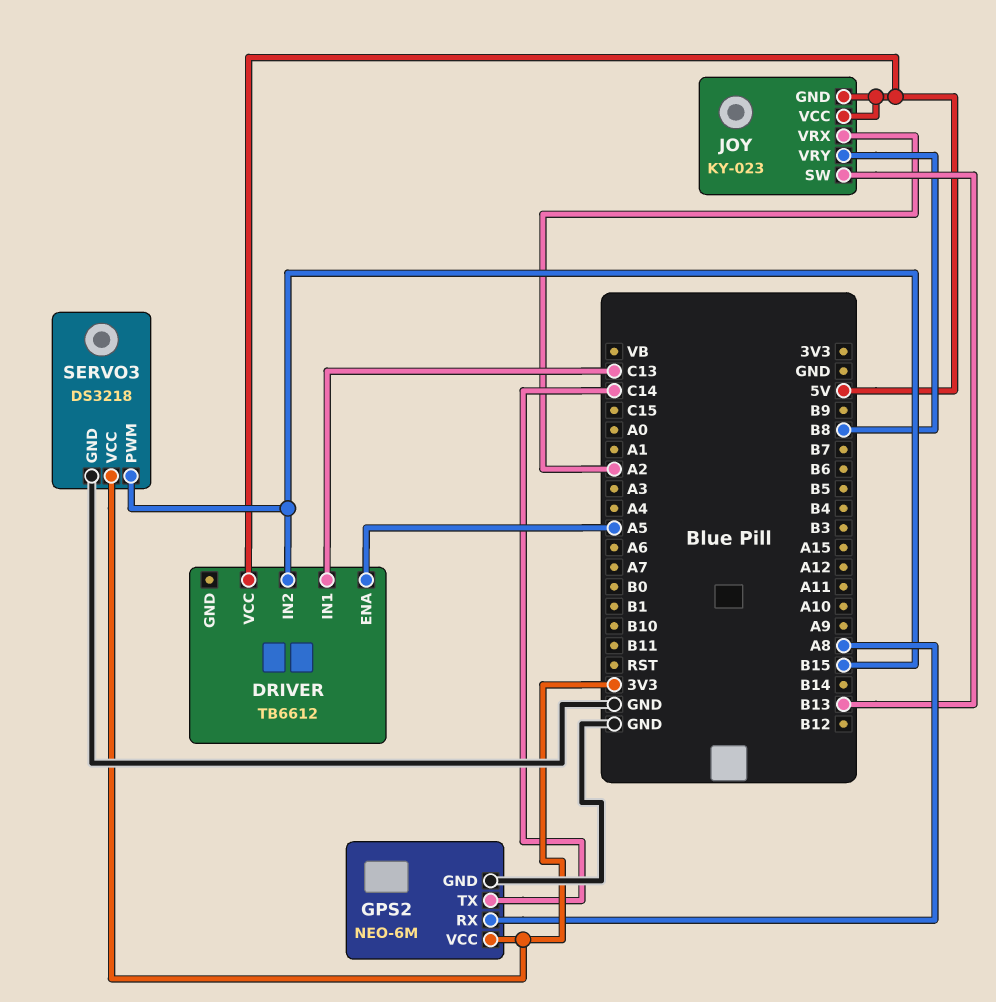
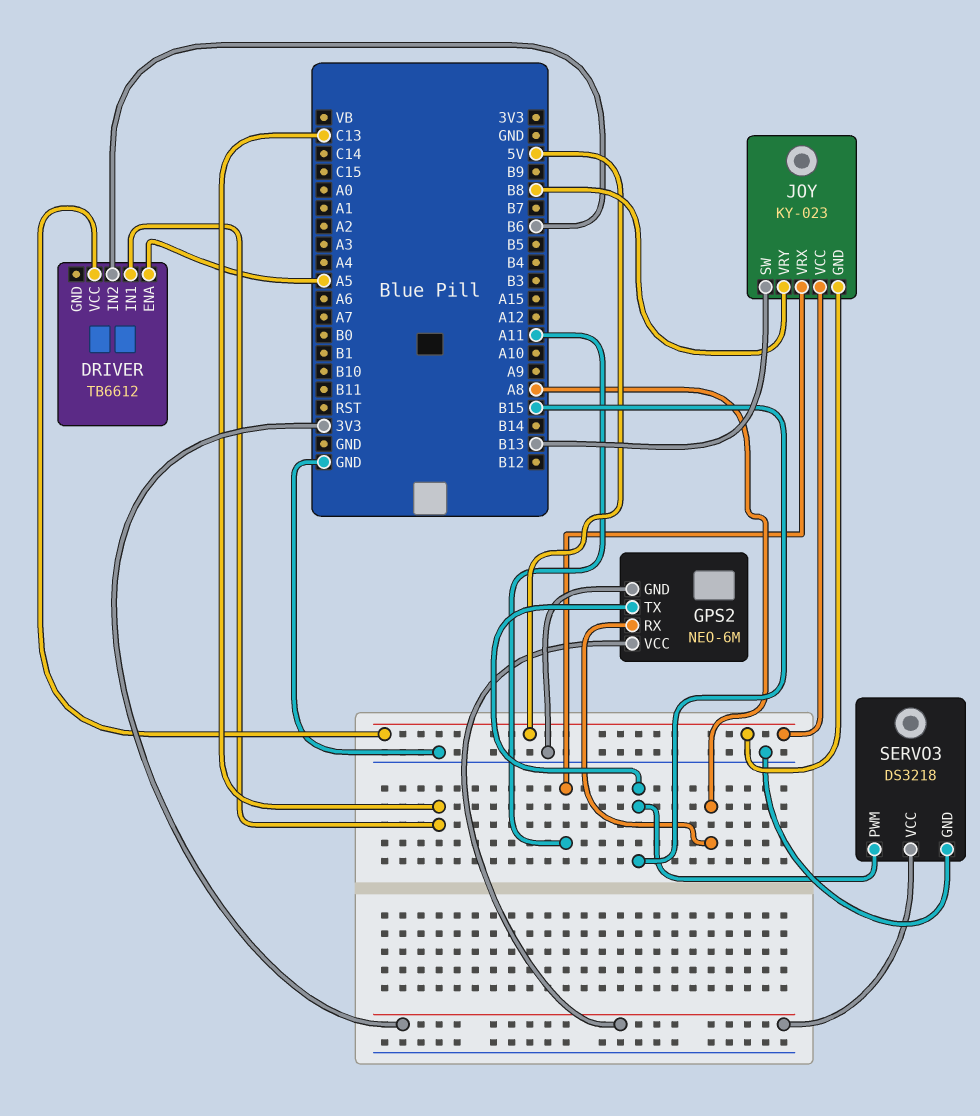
DRIVER pin IN2: B15 -> B6
GPS2 pin TX: C14 -> B15
JOY pin VRX: A2 -> A11

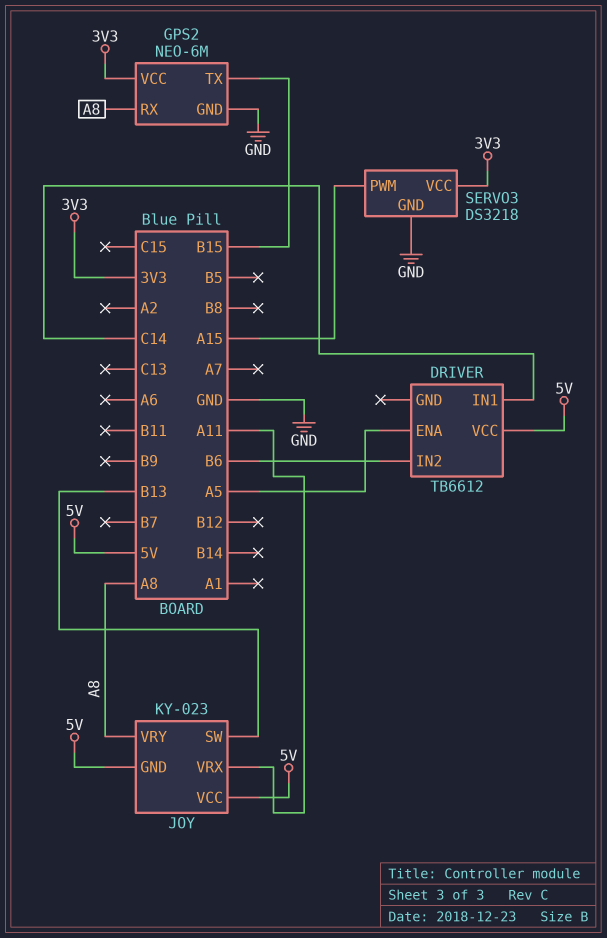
DRIVER pin IN1: C13 -> C14
JOY pin VRY: B8 -> A8
SERVO3 pin PWM: B15 -> A15

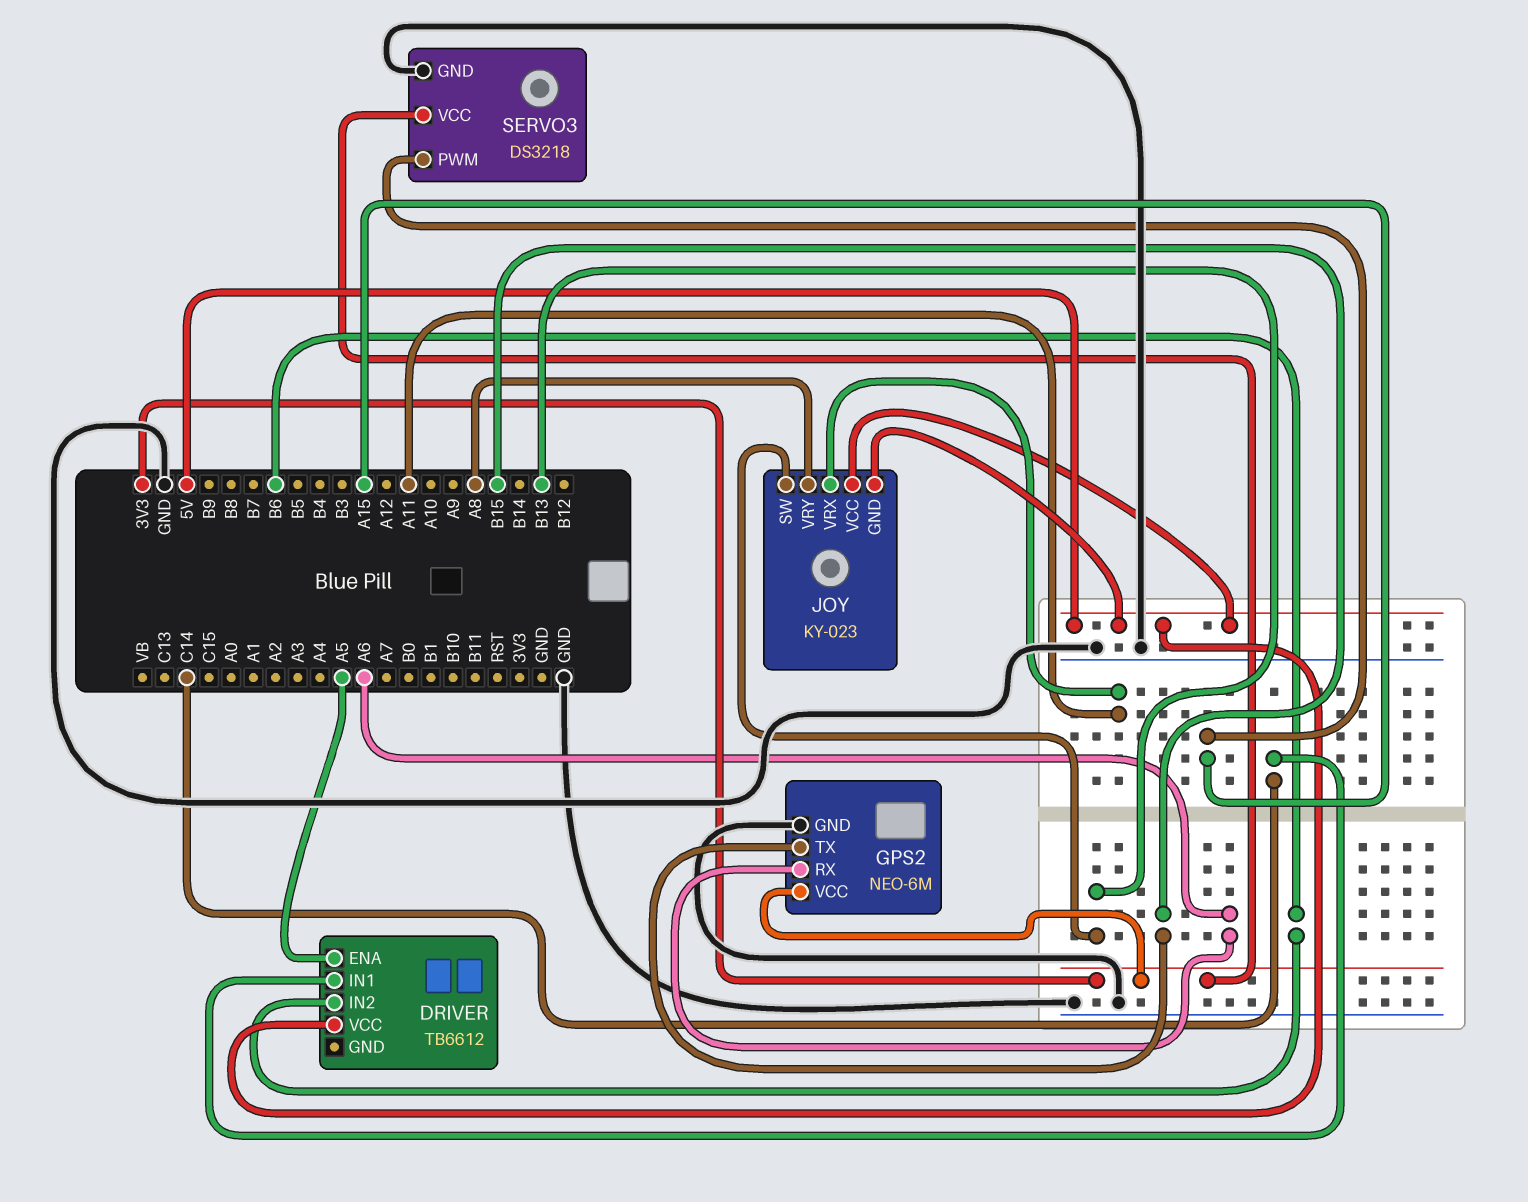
GPS2 pin RX: A8 -> A6

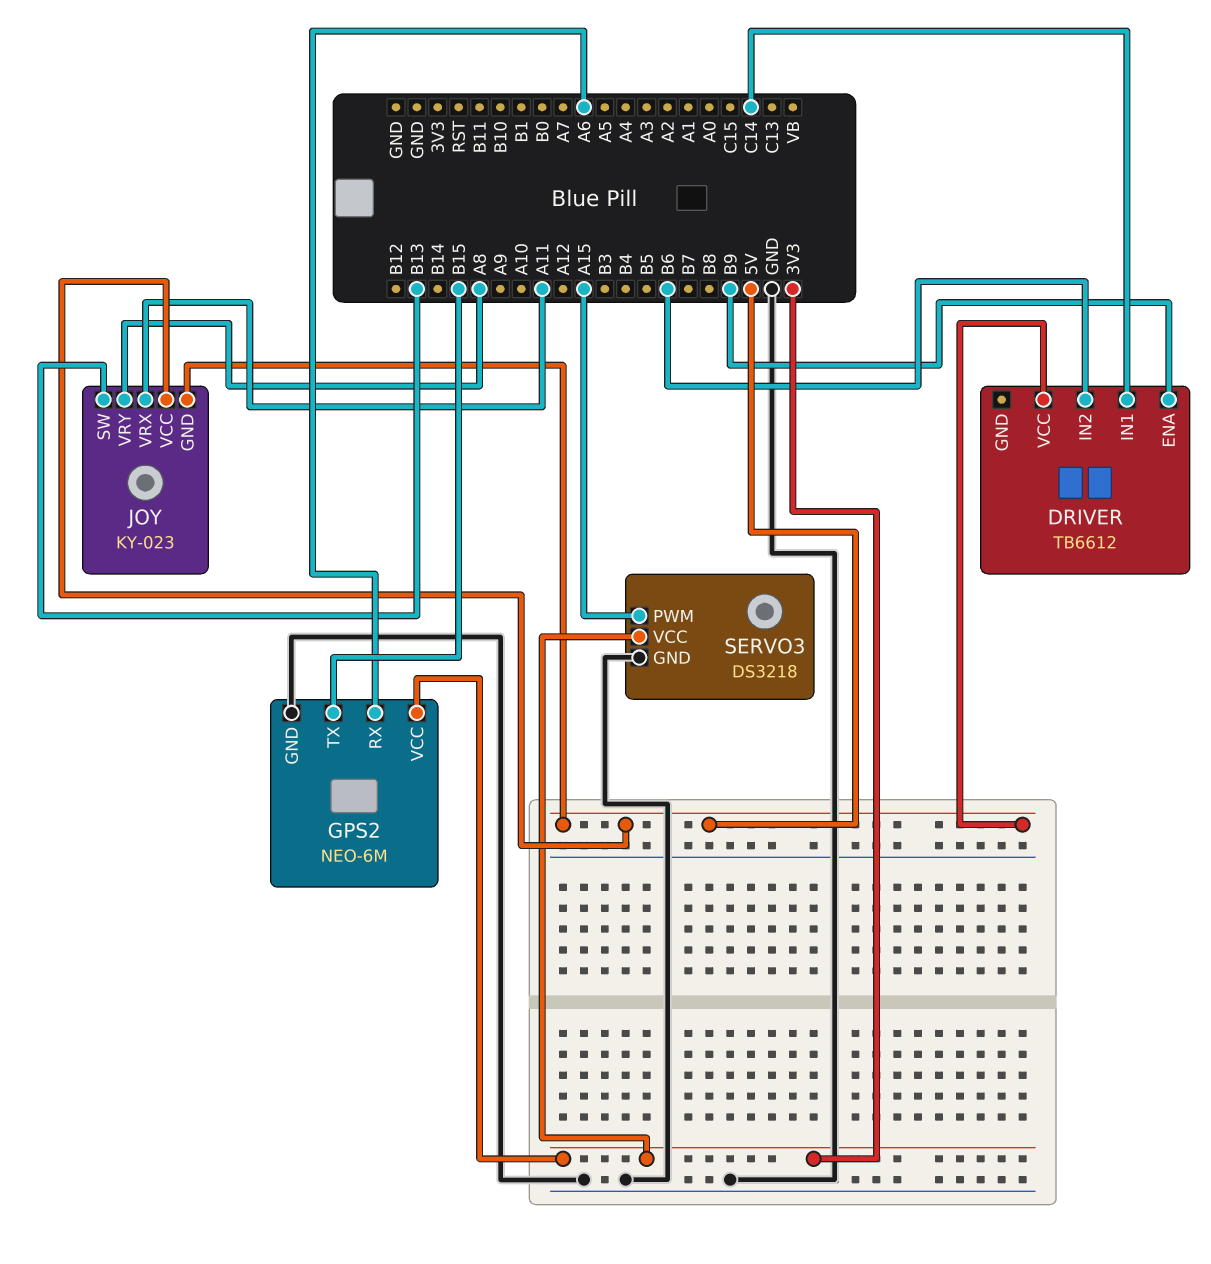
DRIVER pin ENA: A5 -> B9

